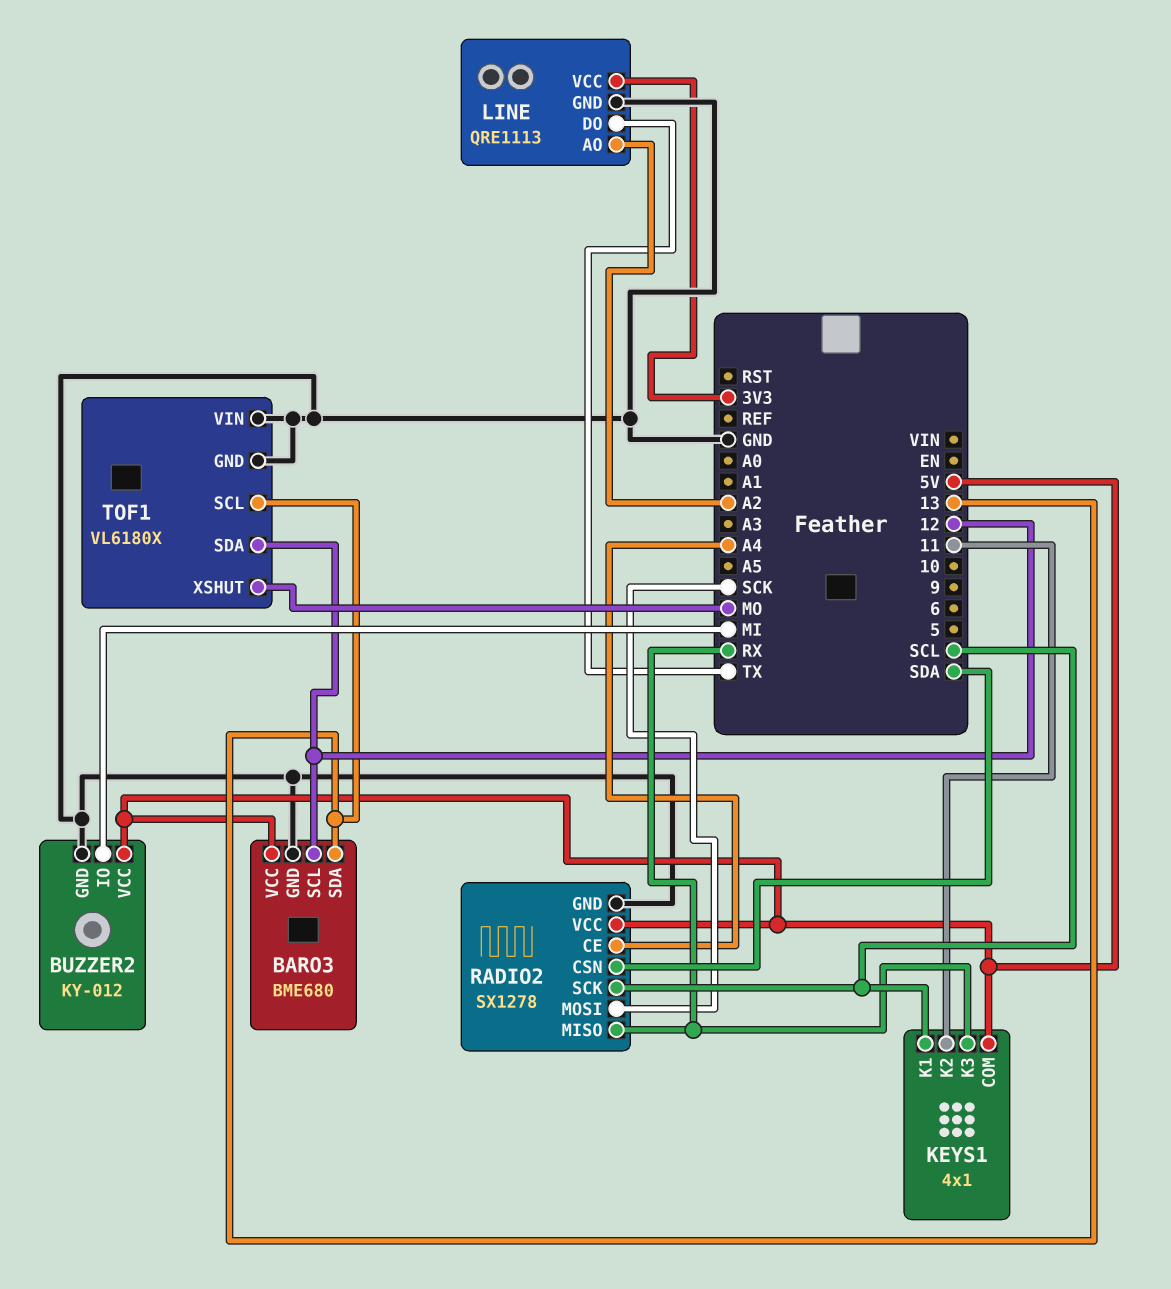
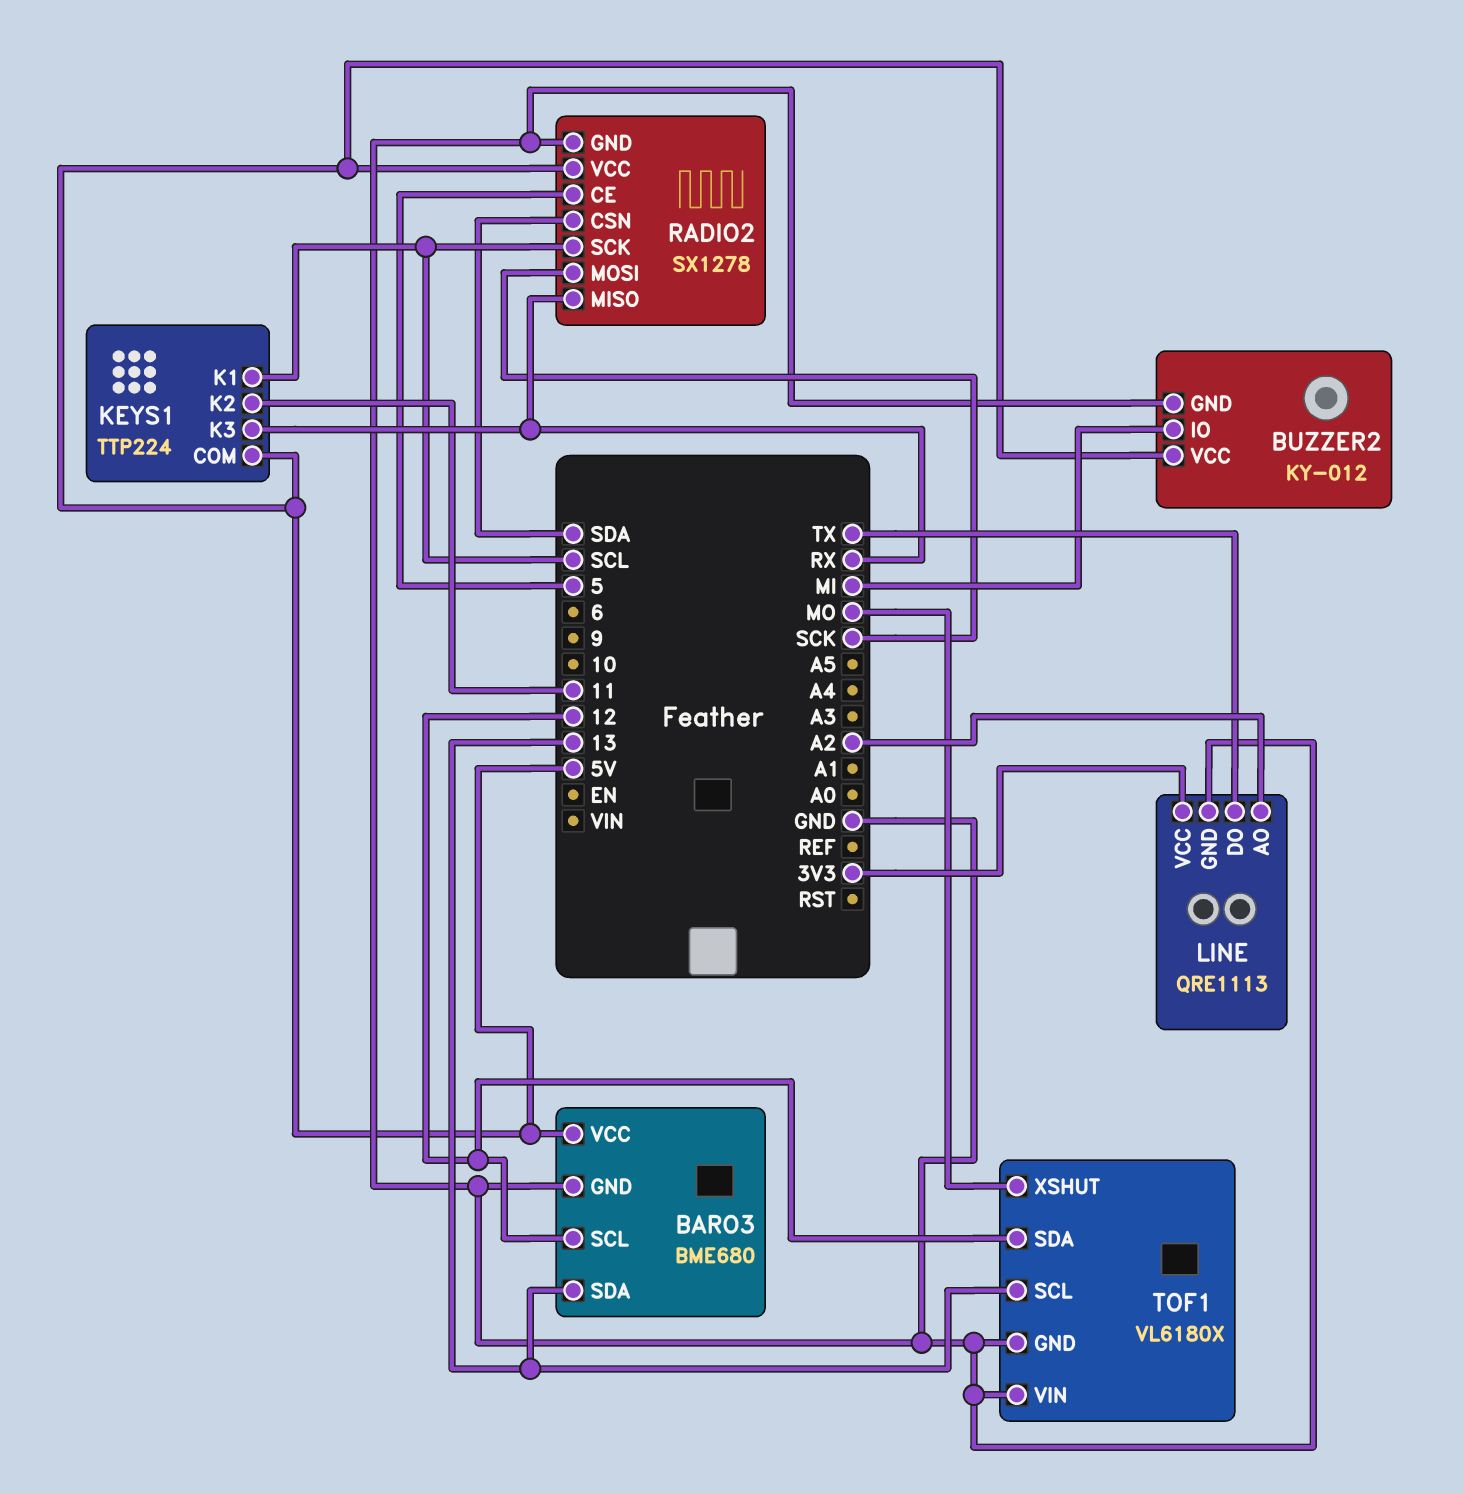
KEYS1: 4x1 -> TTP224
RADIO2 pin CE: A4 -> 5

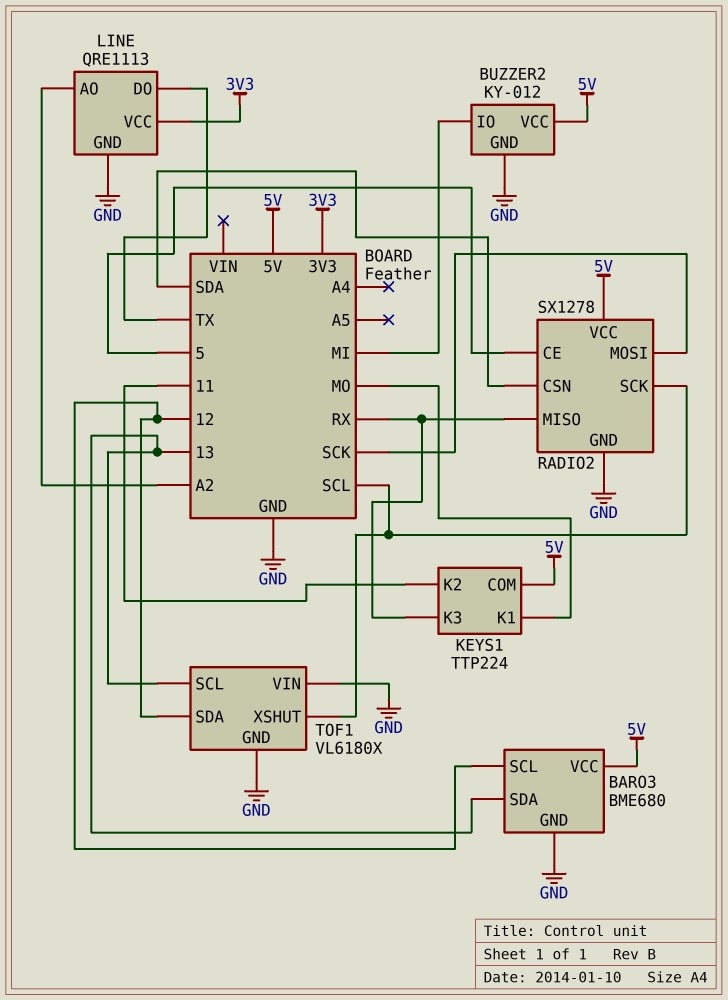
KEYS1 pin K1: SCL -> MO
TOF1 pin XSHUT: MO -> SCL

